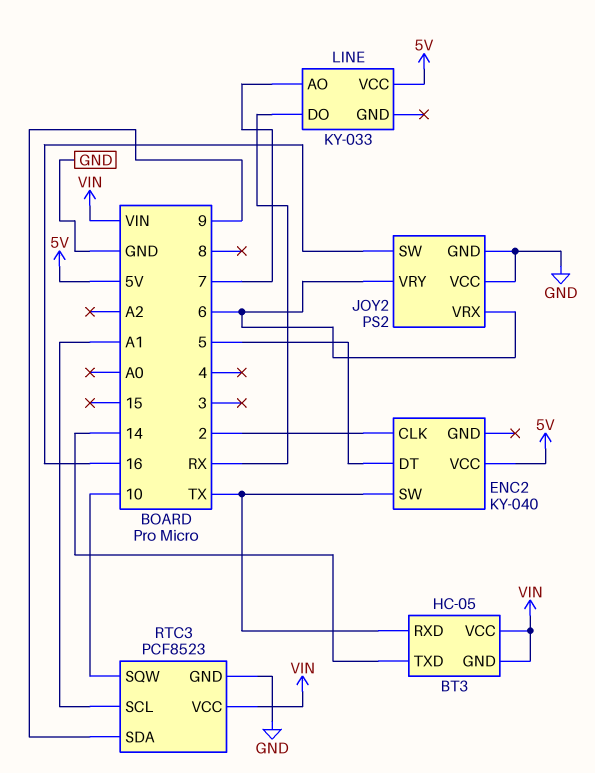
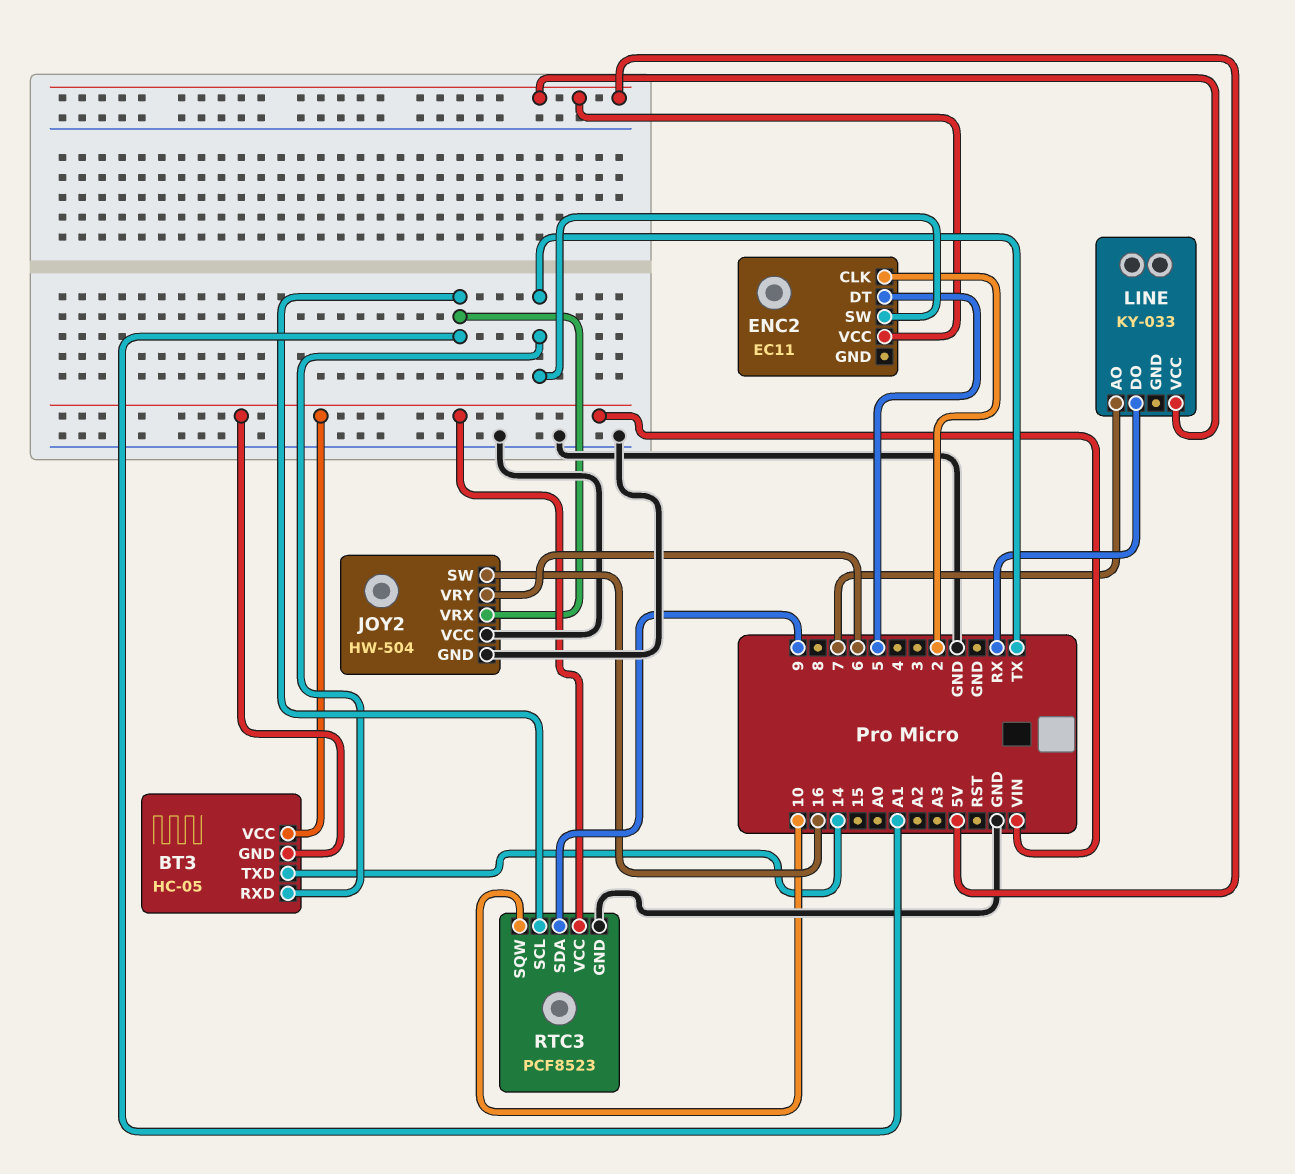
ENC2: KY-040 -> EC11
JOY2: PS2 -> HW-504
JOY2 pin VRX: 6 -> A1

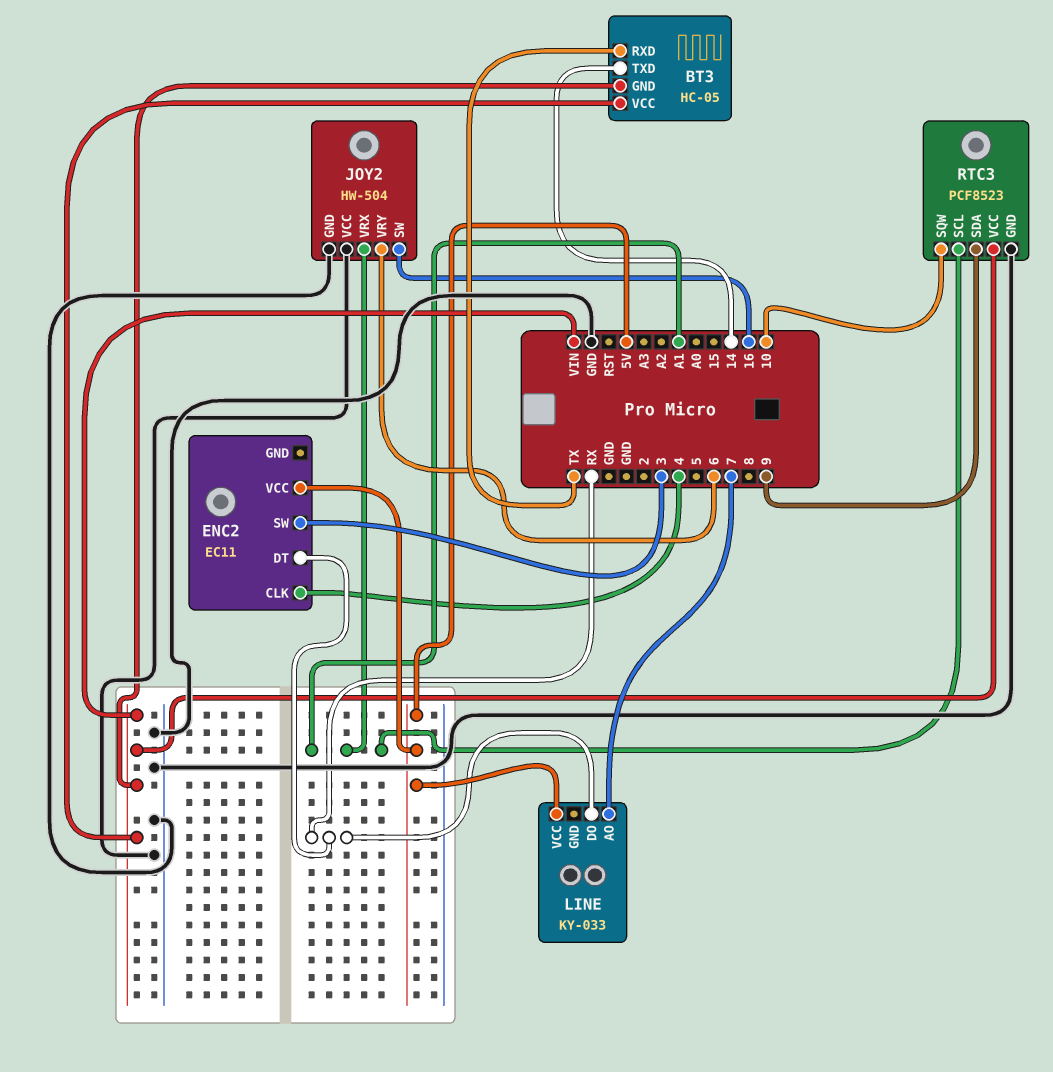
ENC2 pin CLK: 2 -> 4
ENC2 pin DT: 5 -> RX
ENC2 pin SW: TX -> 3

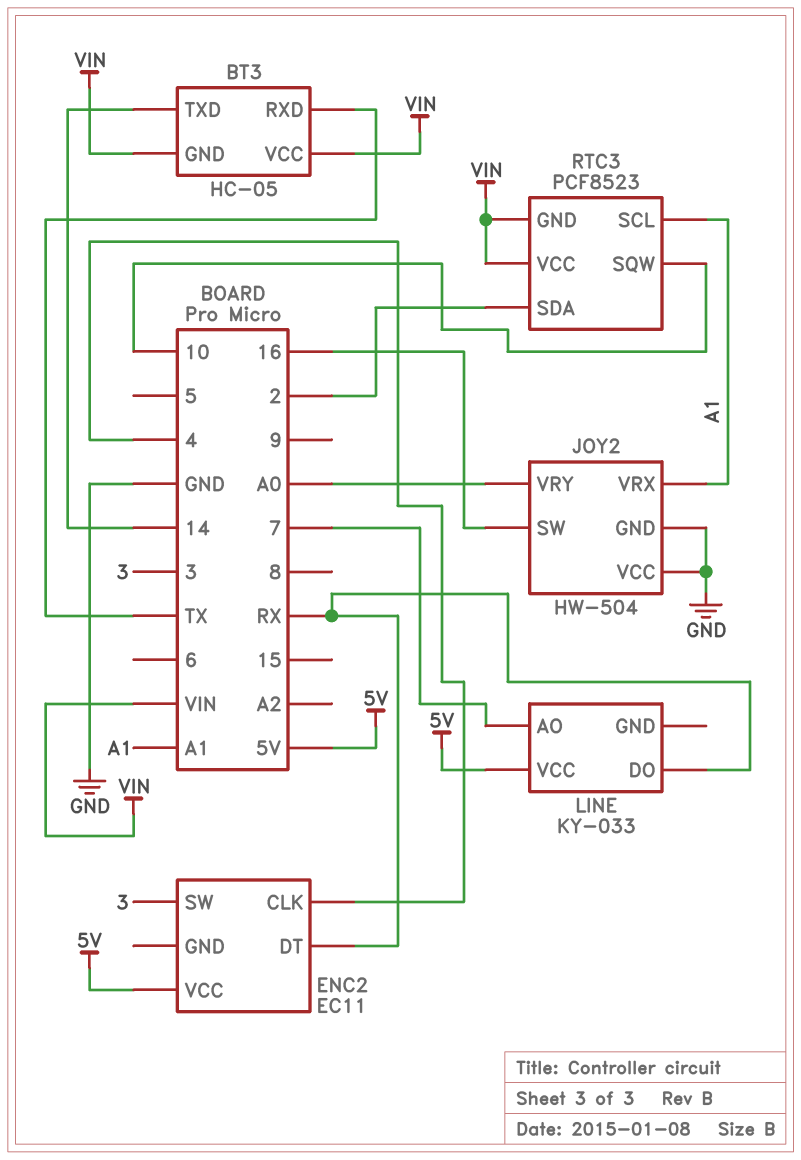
JOY2 pin VRY: 6 -> A0
RTC3 pin GND: GND -> VIN
RTC3 pin SDA: 9 -> 2

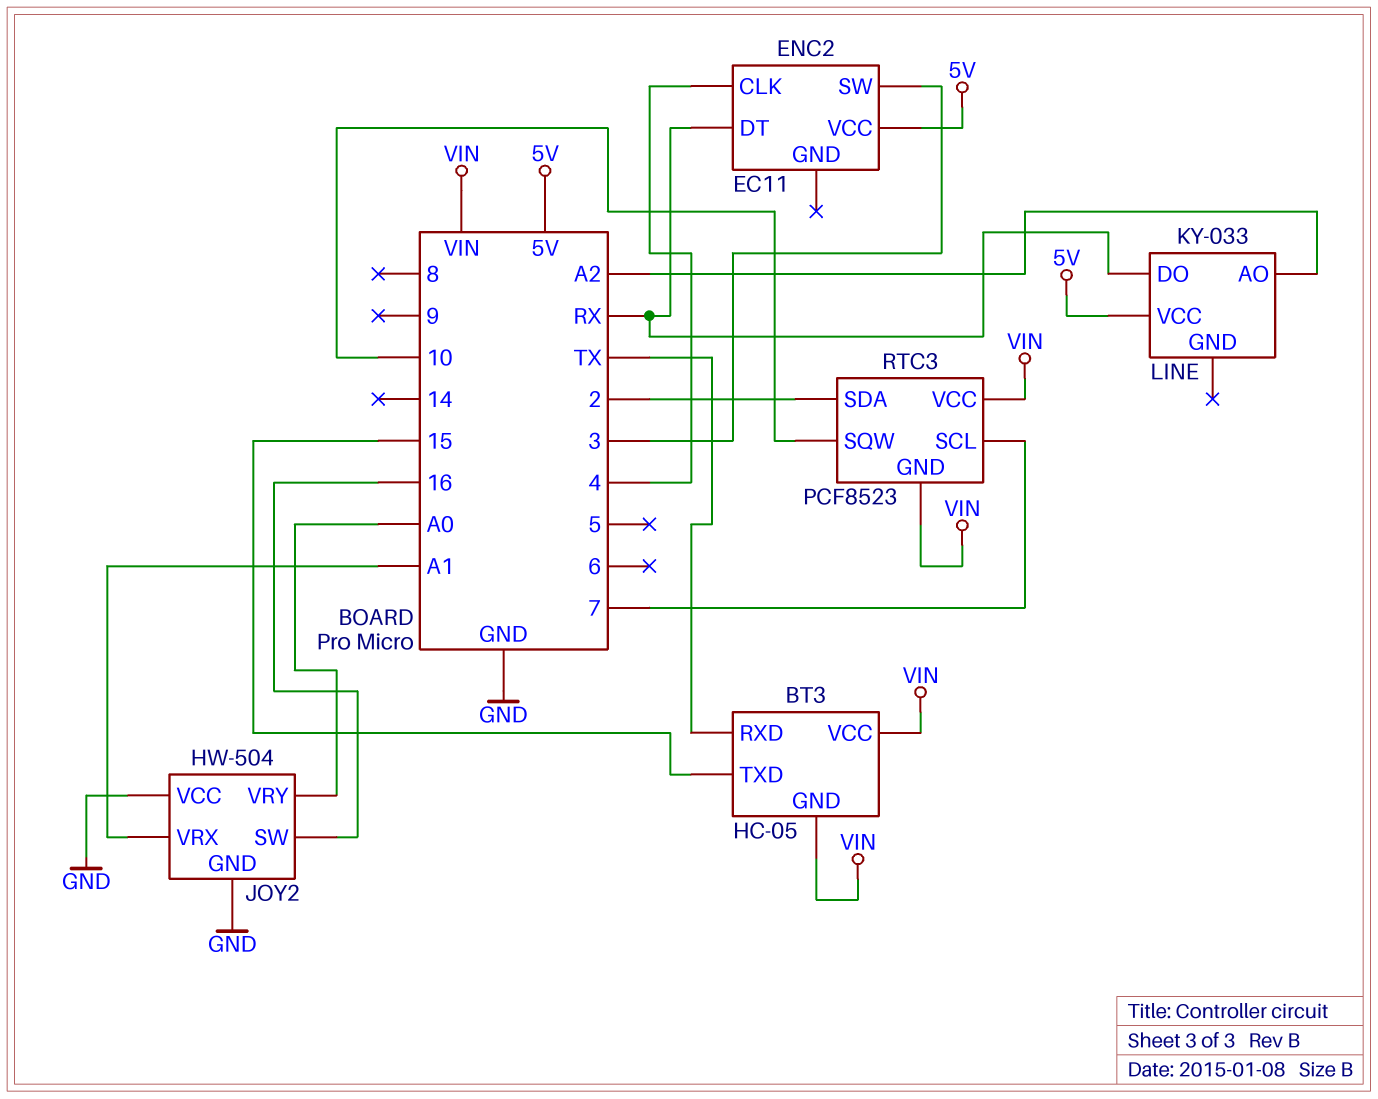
BT3 pin TXD: 14 -> 15
LINE pin AO: 7 -> A2
RTC3 pin SCL: A1 -> 7

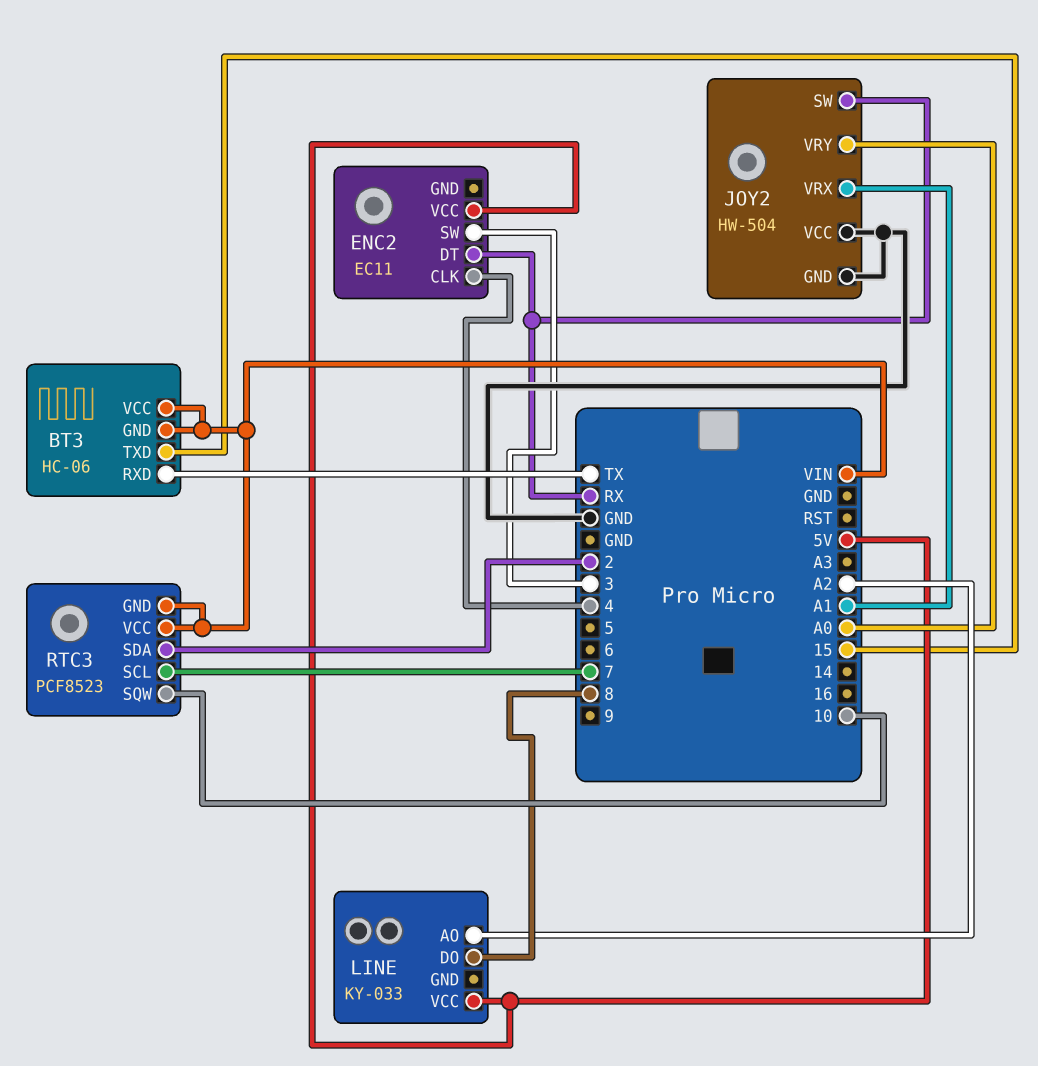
BT3: HC-05 -> HC-06
JOY2 pin SW: 16 -> RX
LINE pin DO: RX -> 8

